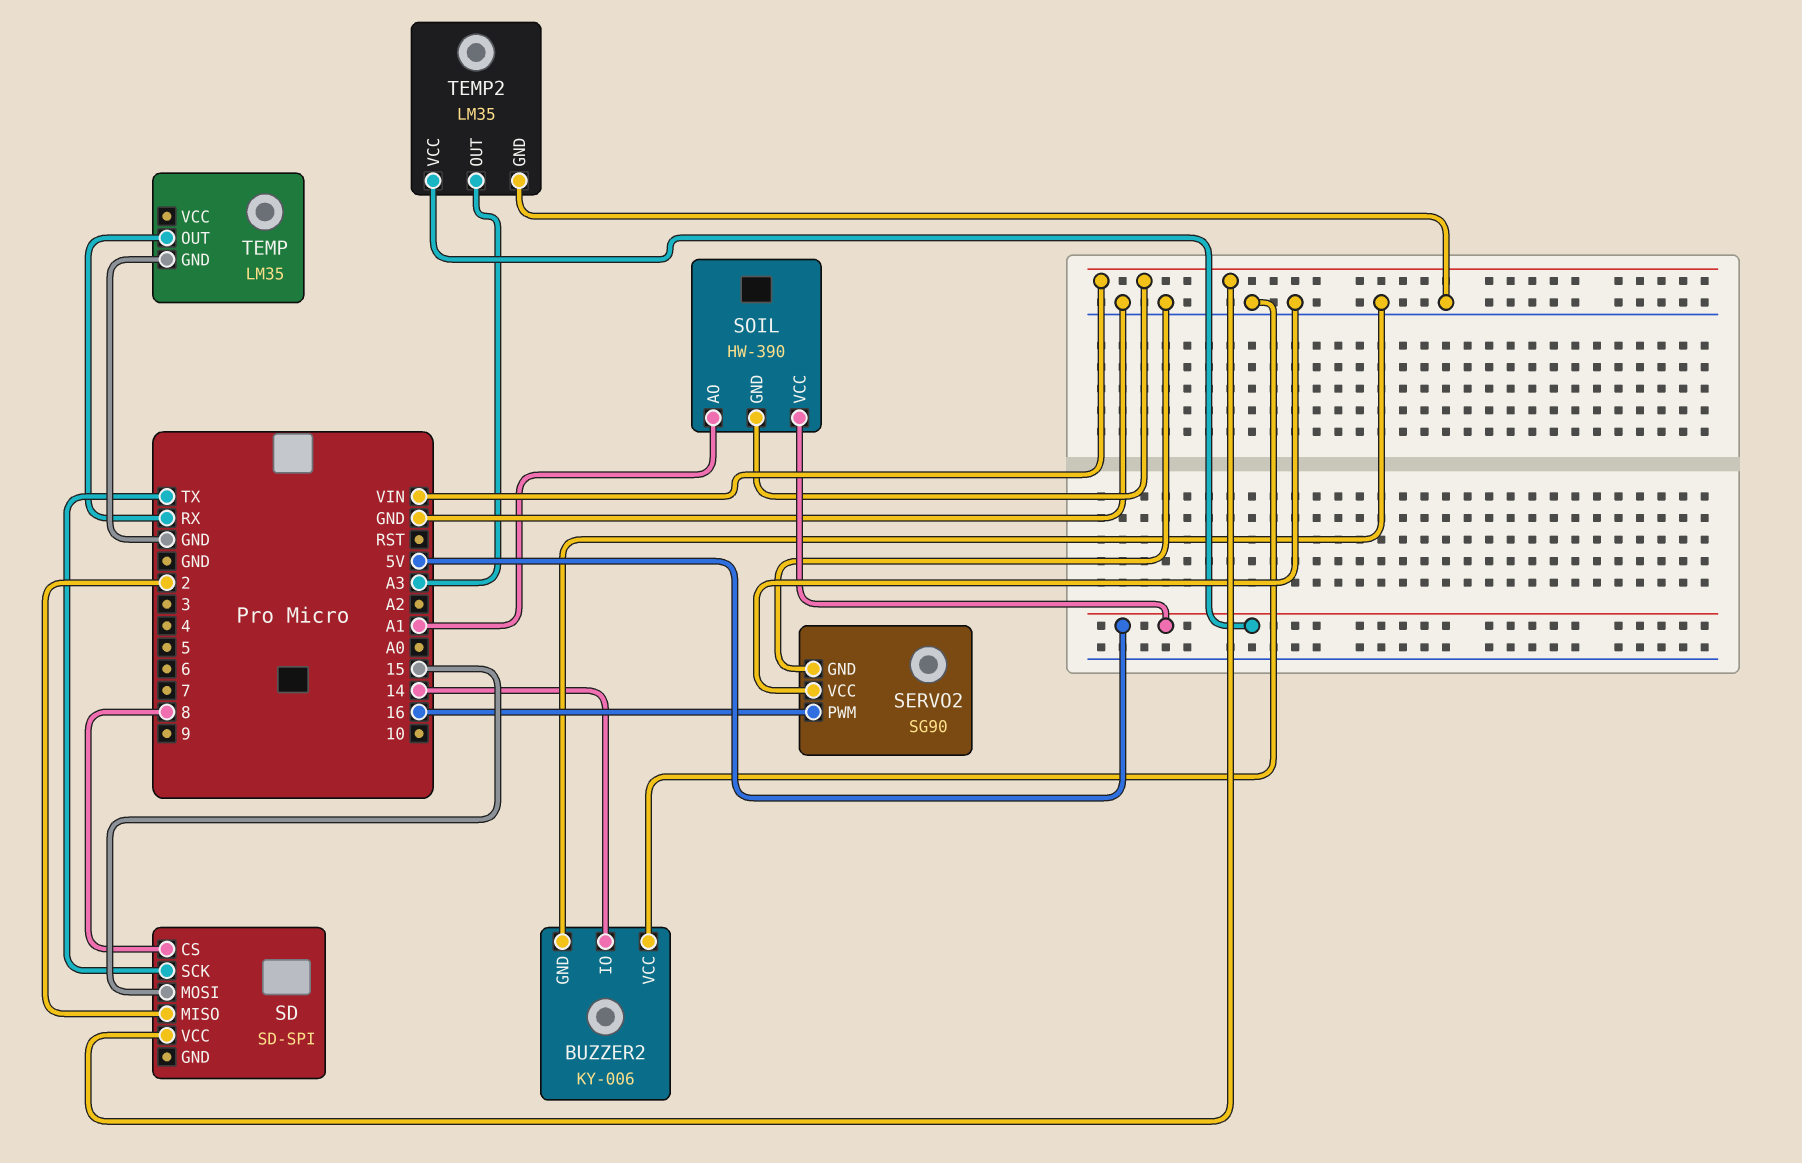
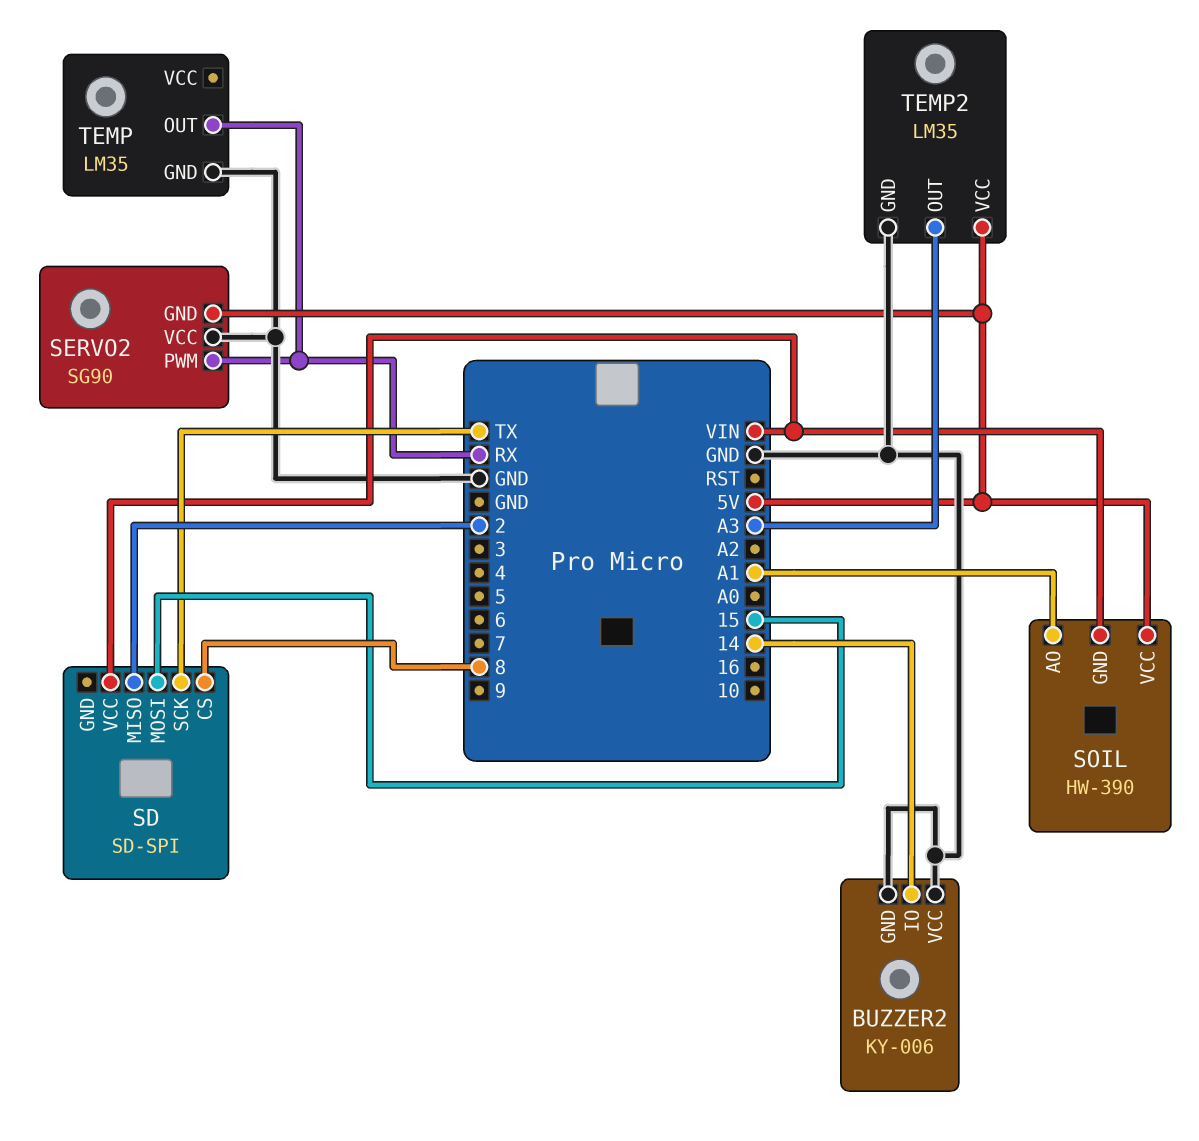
SERVO2 pin GND: GND -> 5V
SERVO2 pin PWM: 16 -> RX

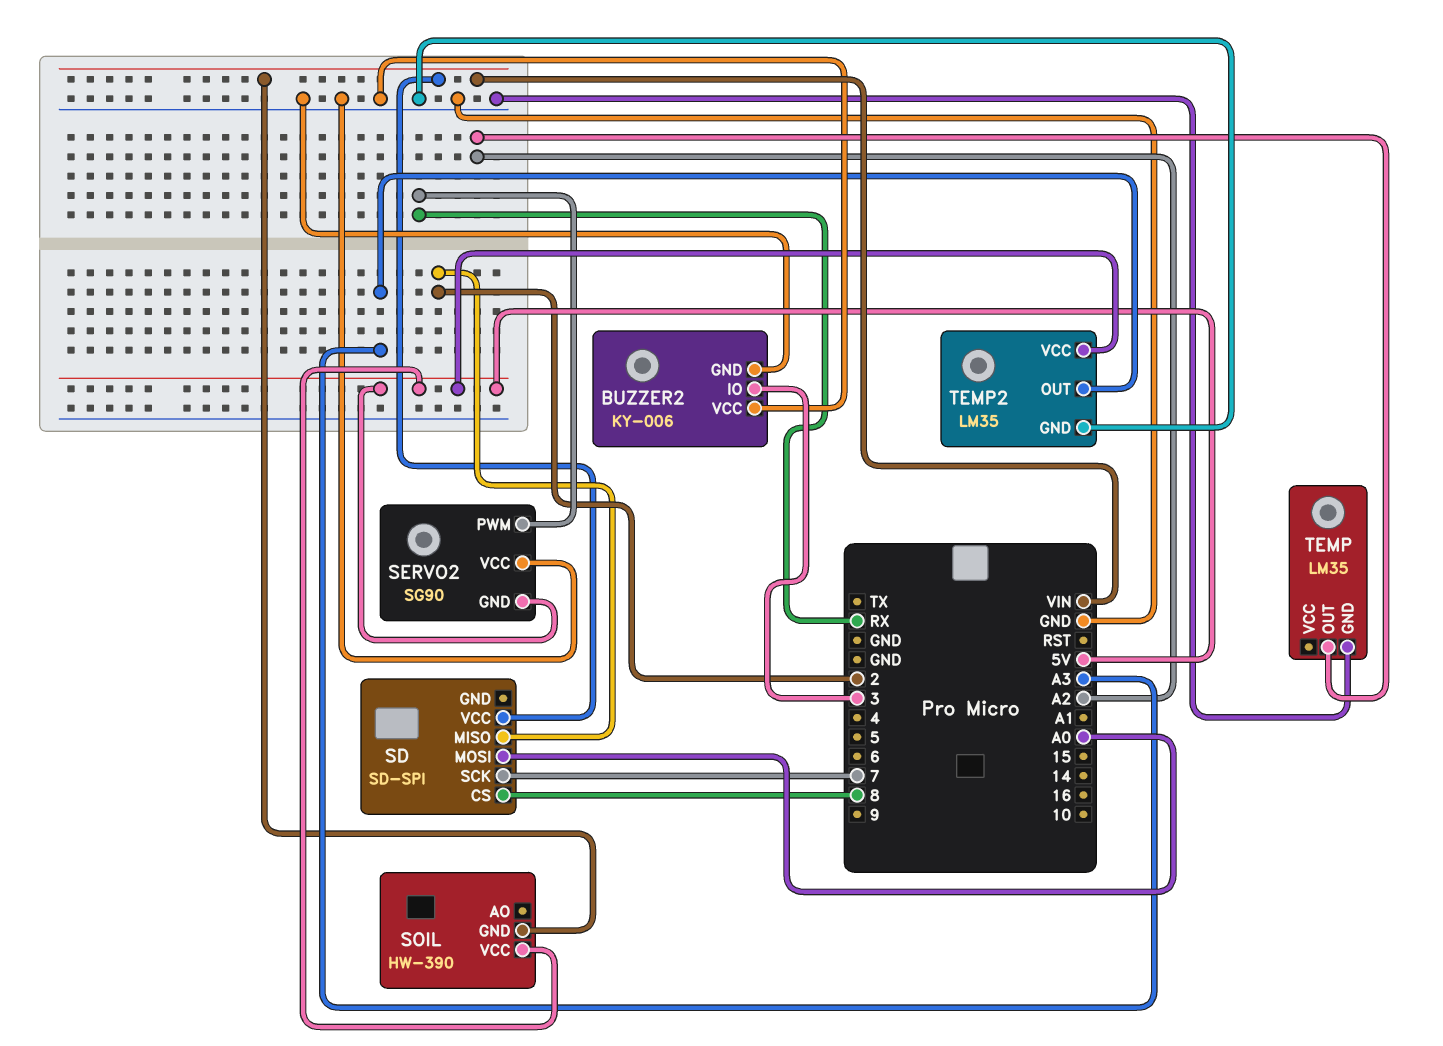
BUZZER2 pin IO: 14 -> 3
SD pin MOSI: 15 -> A0
SD pin SCK: TX -> 7
SOIL pin AO: A1 -> none
TEMP pin OUT: RX -> A2

